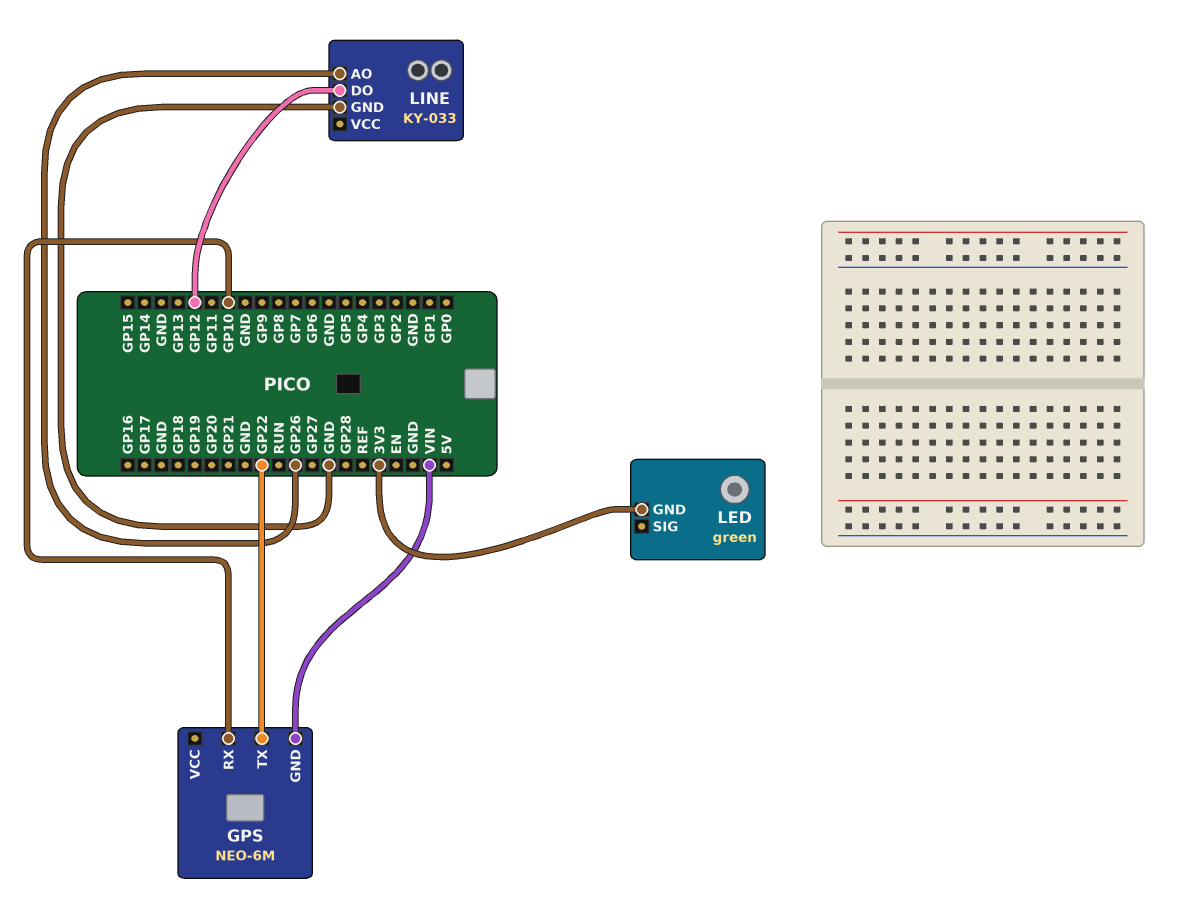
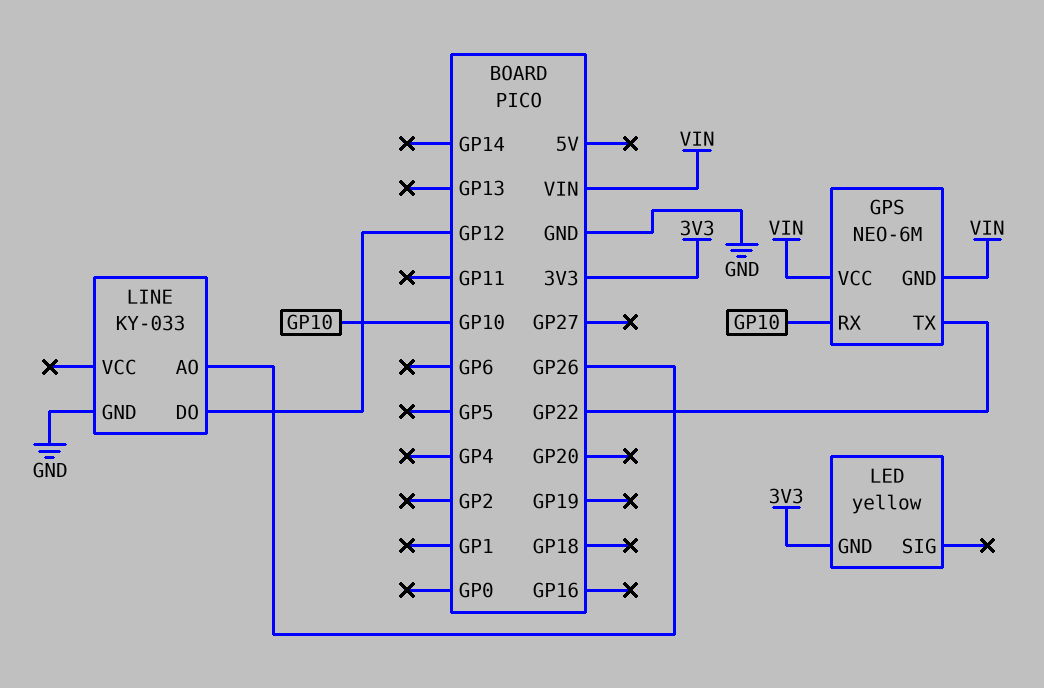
GPS pin VCC: none -> VIN
LED: green -> yellow

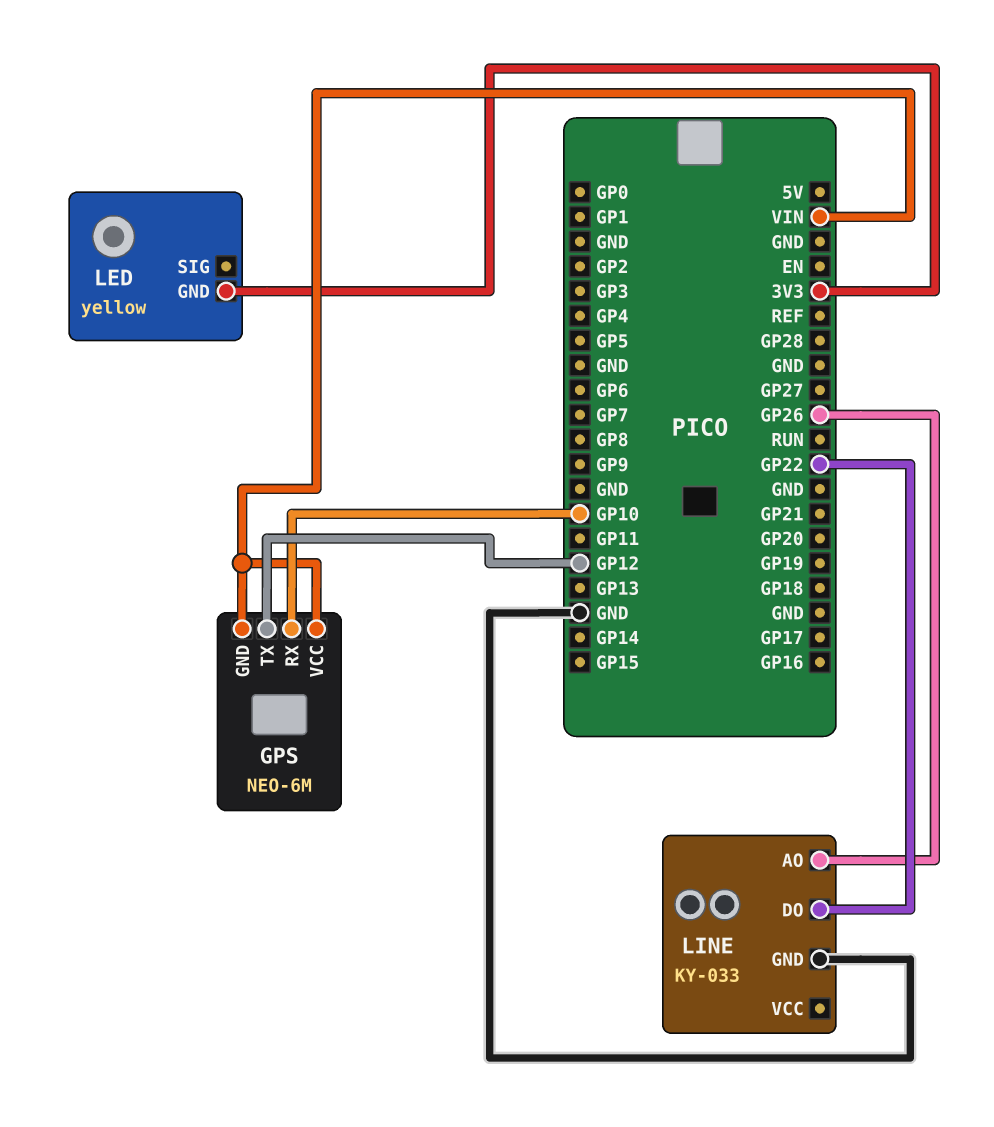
GPS pin TX: GP22 -> GP12
LINE pin DO: GP12 -> GP22

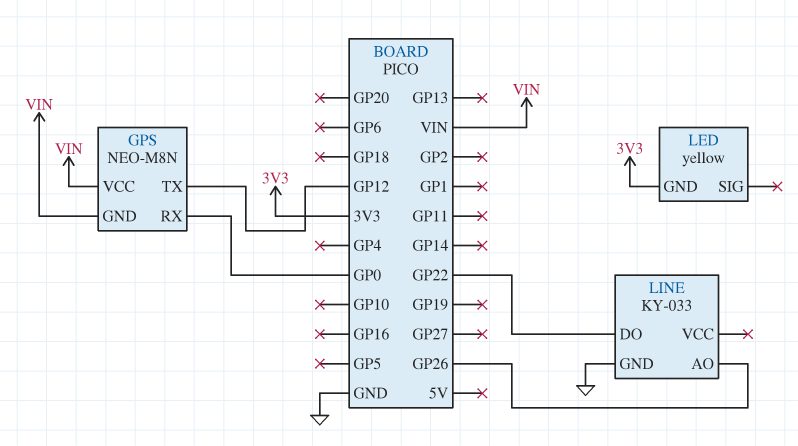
GPS: NEO-6M -> NEO-M8N
GPS pin RX: GP10 -> GP0

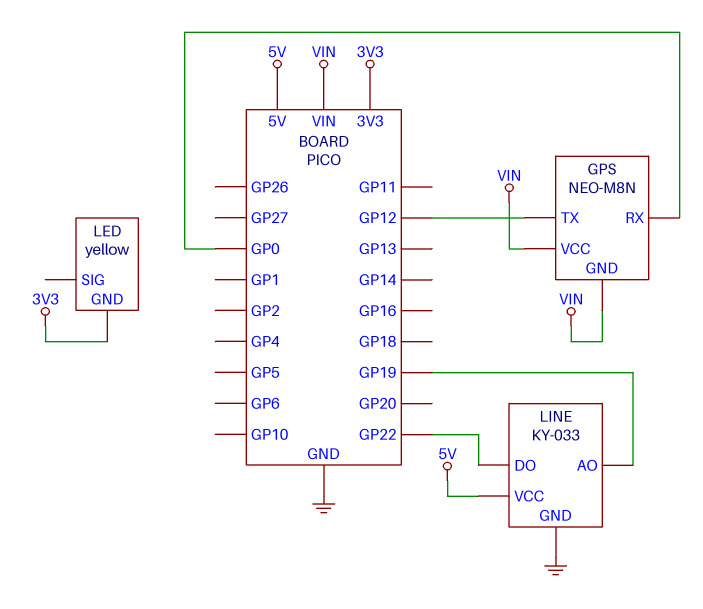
LINE pin AO: GP26 -> GP19
LINE pin VCC: none -> 5V

